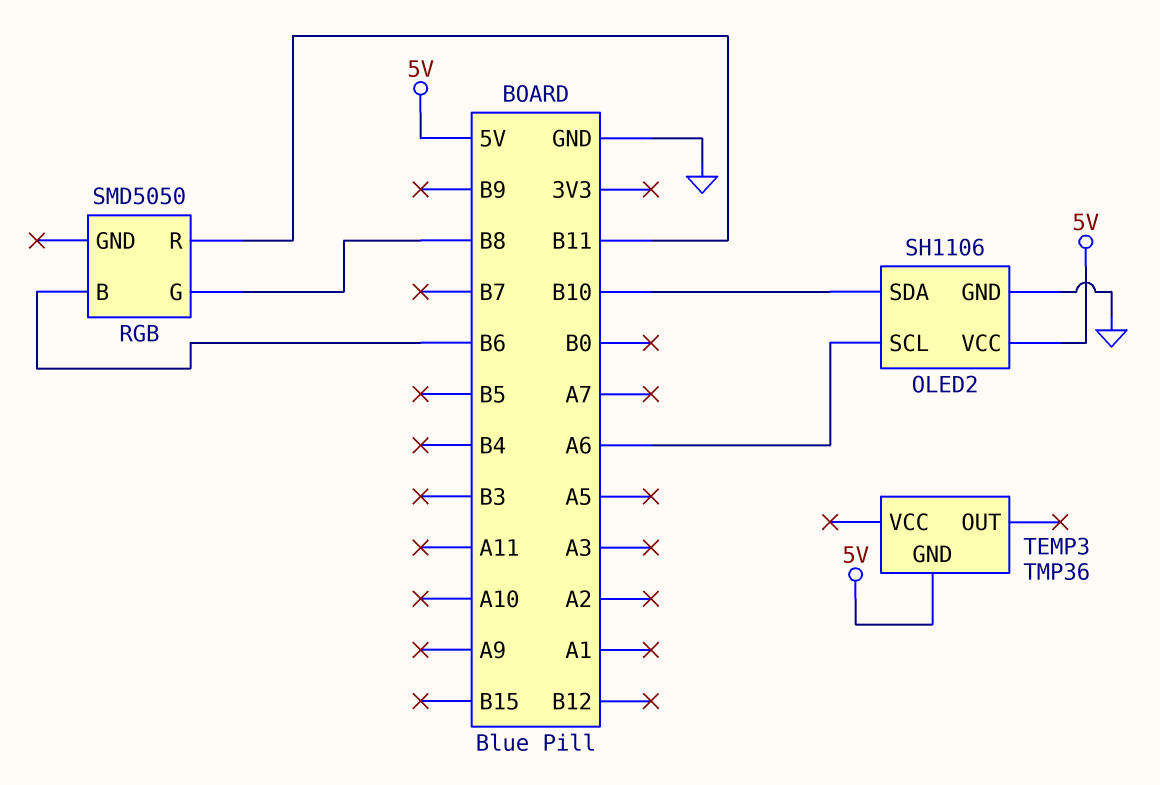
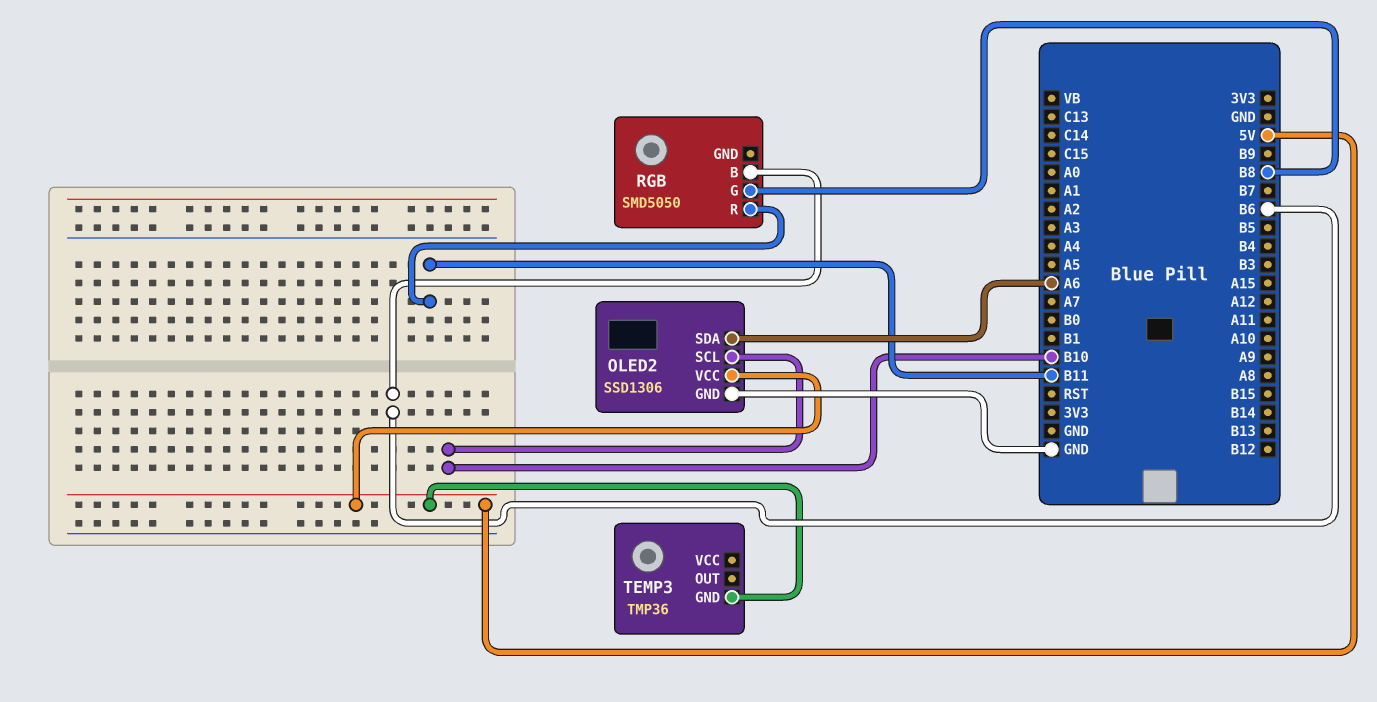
OLED2: SH1106 -> SSD1306
OLED2 pin SCL: A6 -> B10
OLED2 pin SDA: B10 -> A6

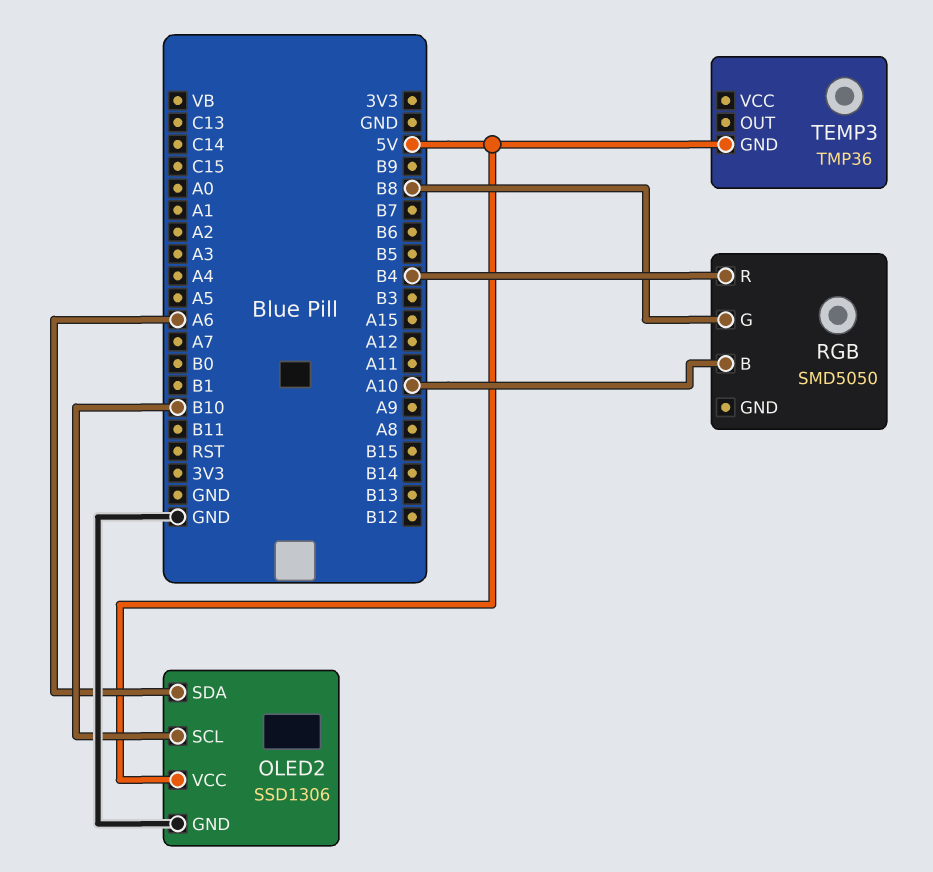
RGB pin B: B6 -> A10
RGB pin R: B11 -> B4

